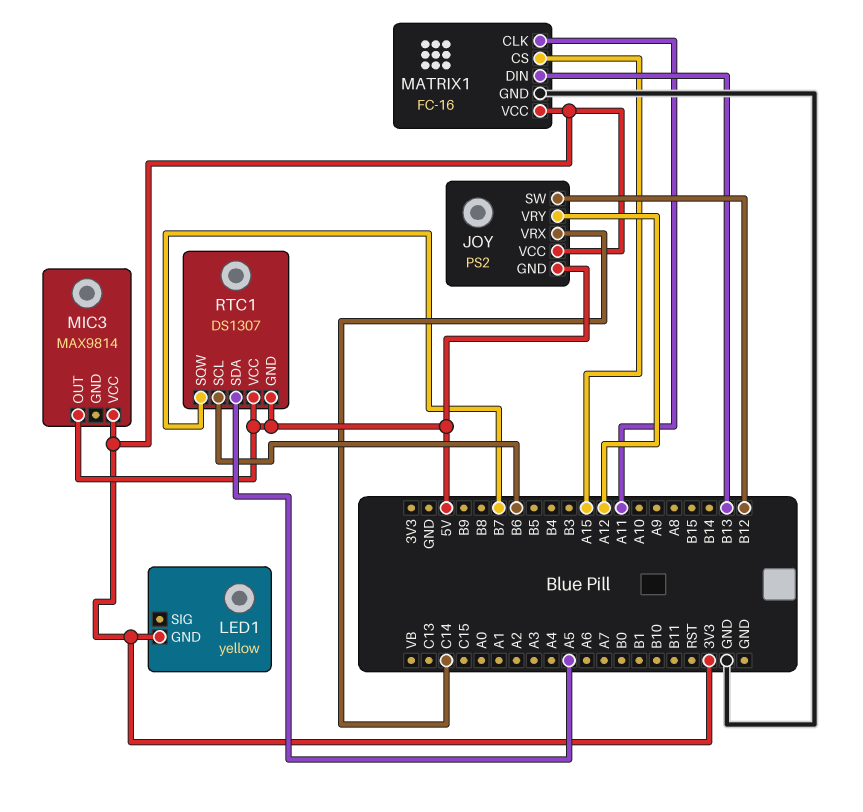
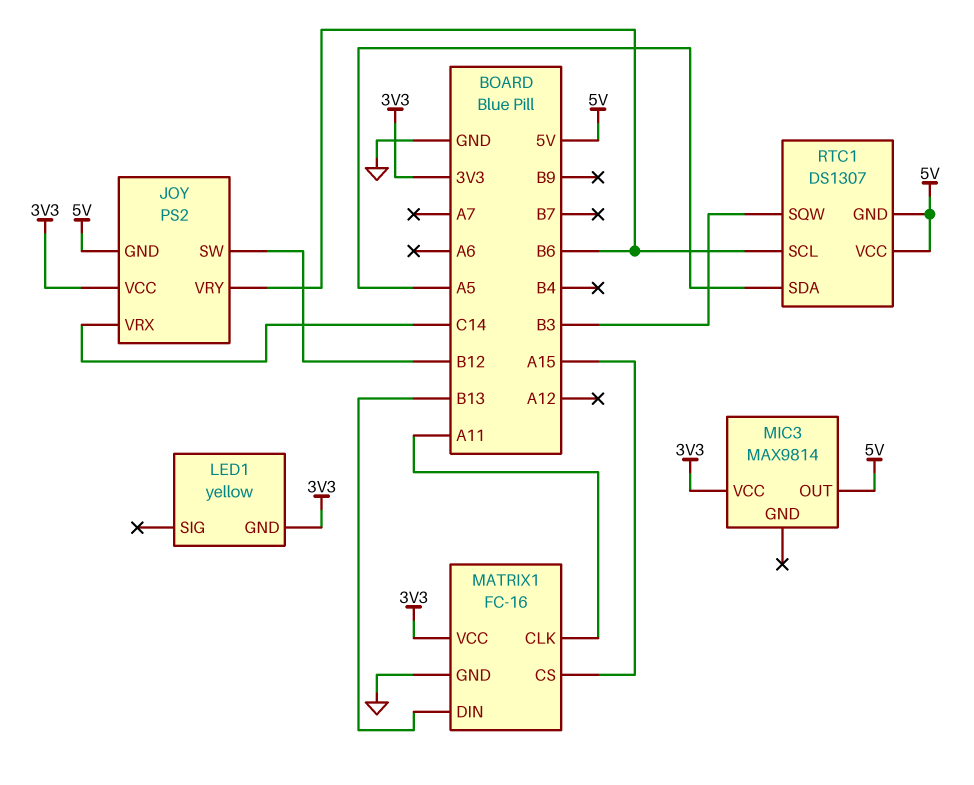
JOY pin VRY: A12 -> B6
RTC1 pin SQW: B7 -> B3

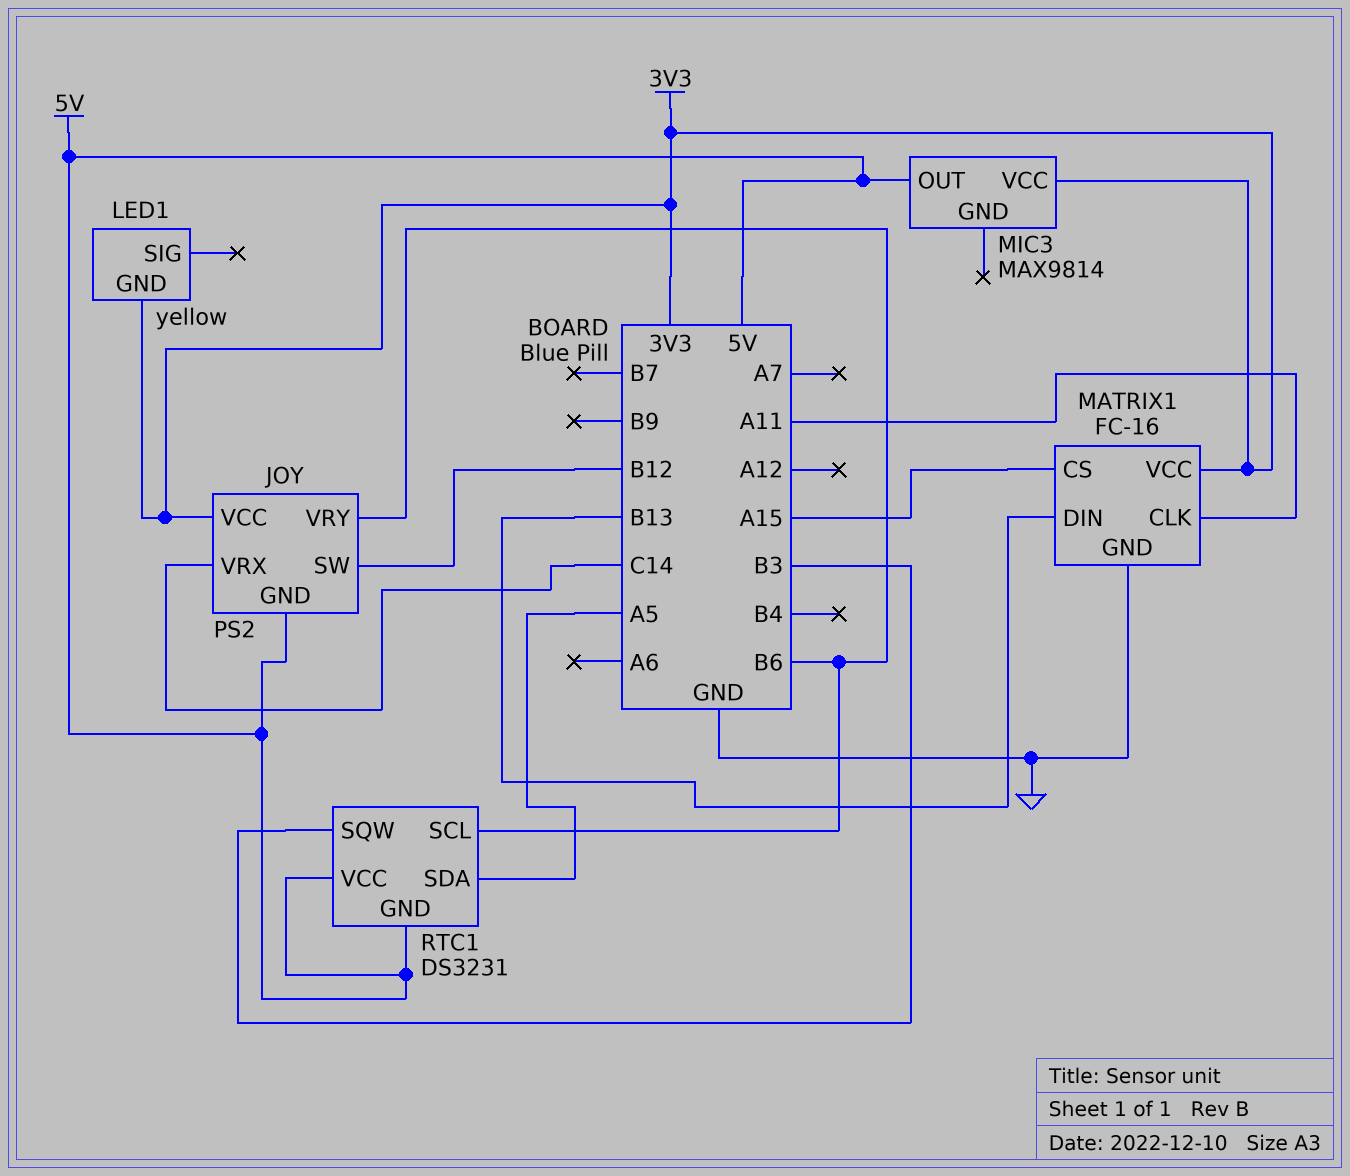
RTC1: DS1307 -> DS3231

